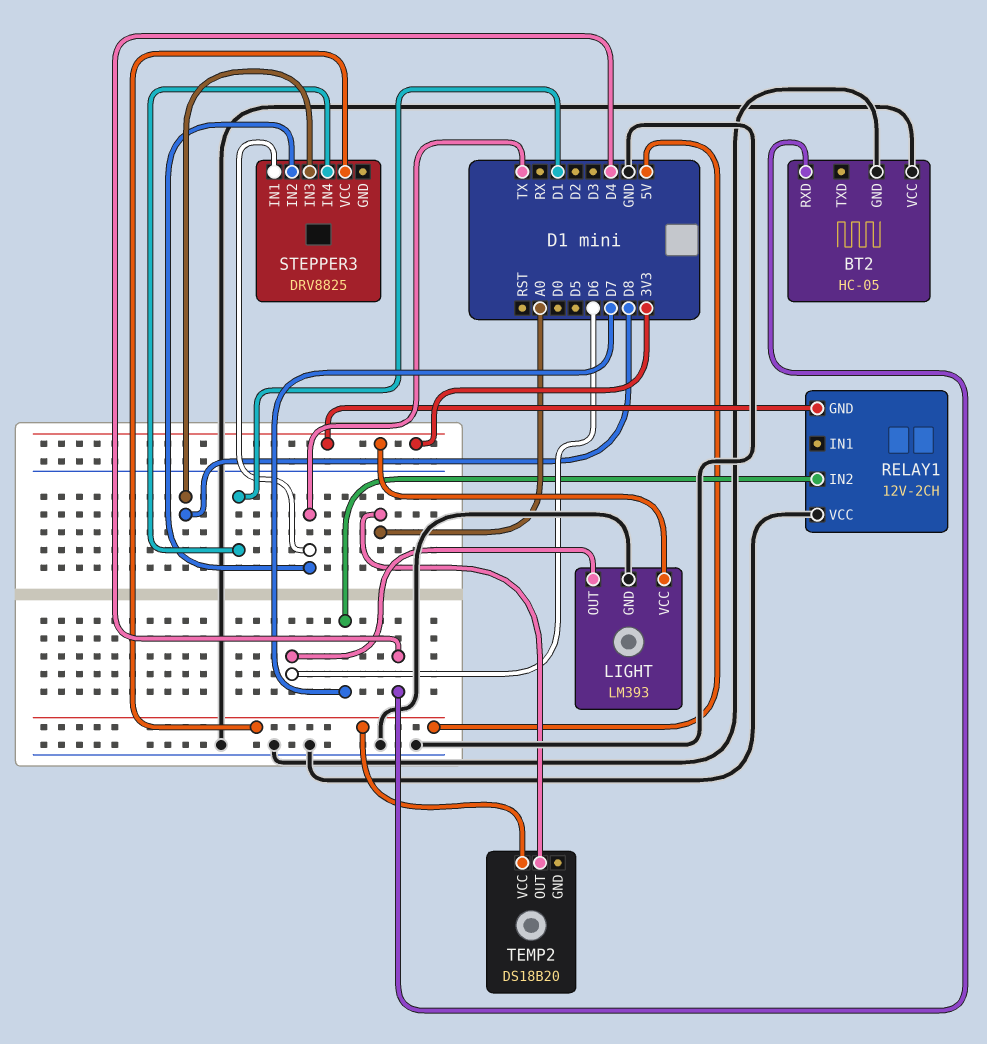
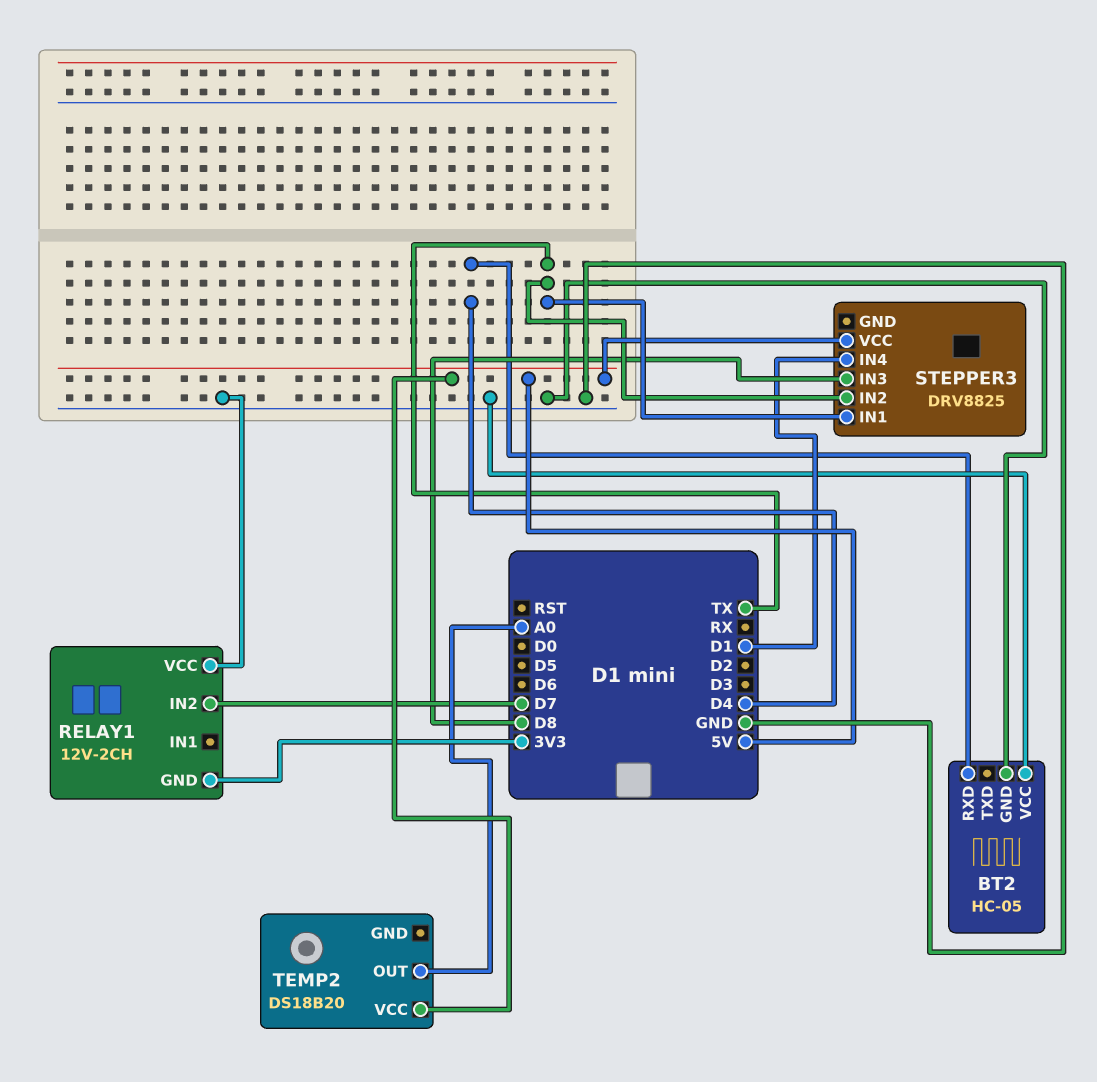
LIGHT: LM393 -> none
LIGHT pin GND: GND -> none
LIGHT pin OUT: D6 -> none
LIGHT pin VCC: 3V3 -> none

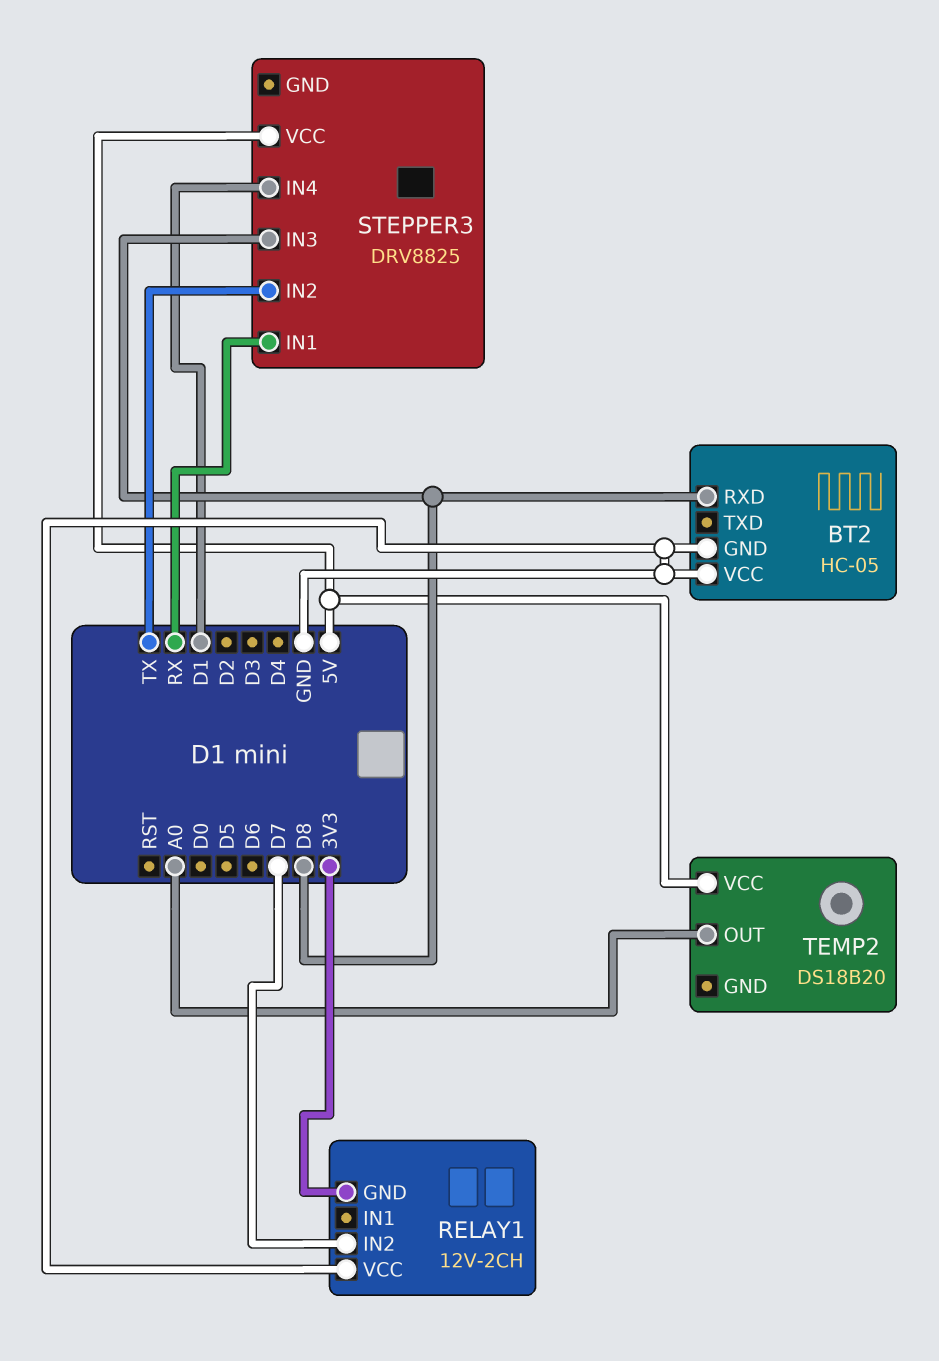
BT2 pin RXD: D4 -> D8
STEPPER3 pin IN1: TX -> RX

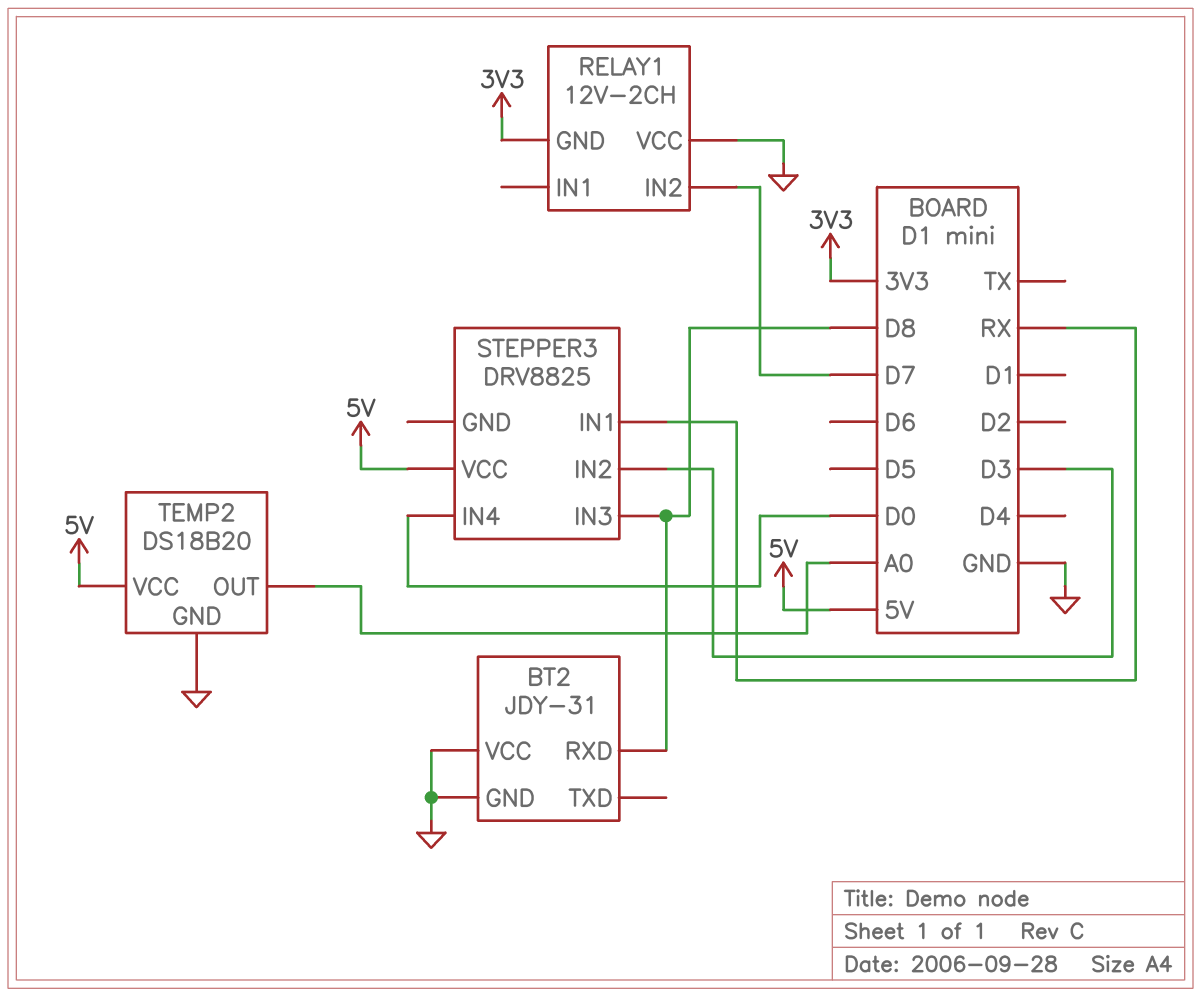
BT2: HC-05 -> JDY-31
STEPPER3 pin IN2: TX -> D3
STEPPER3 pin IN4: D1 -> D0
TEMP2 pin GND: none -> GND

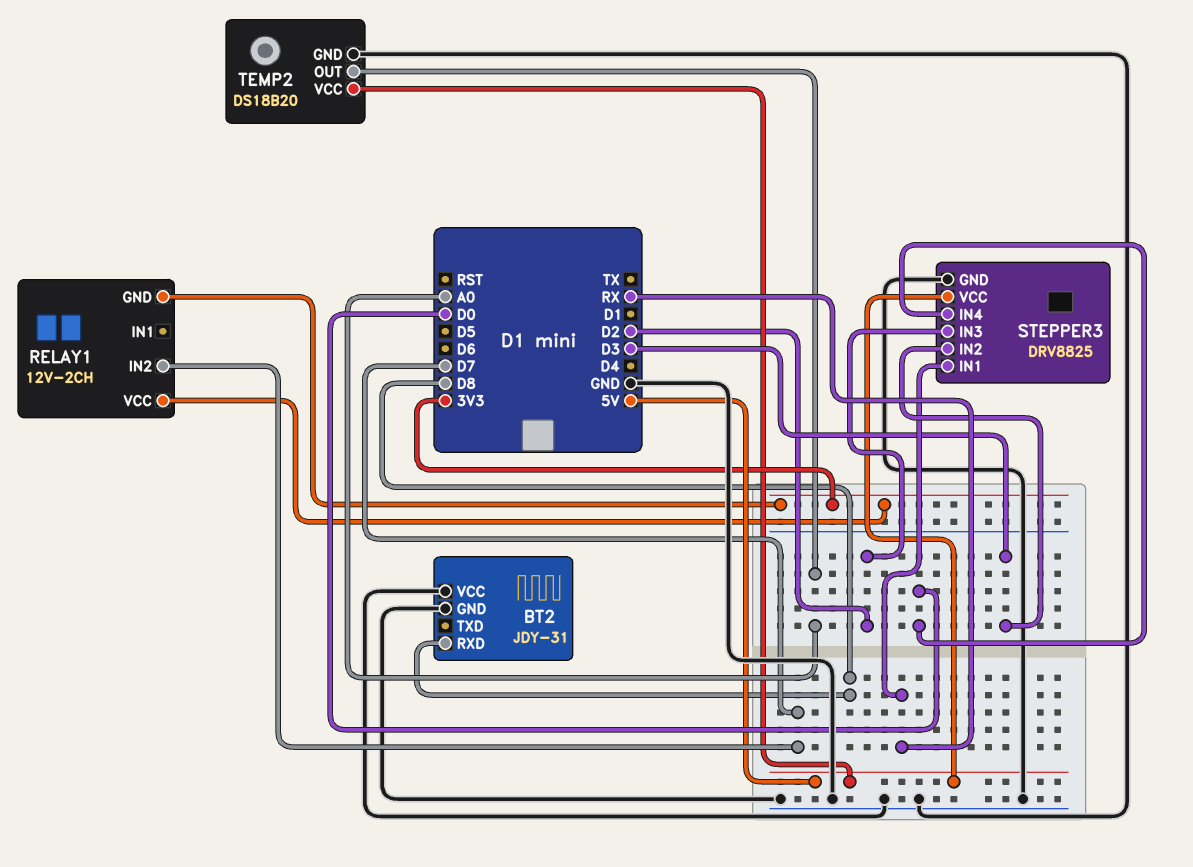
RELAY1 pin VCC: GND -> 3V3
STEPPER3 pin GND: none -> GND
STEPPER3 pin IN3: D8 -> D2

